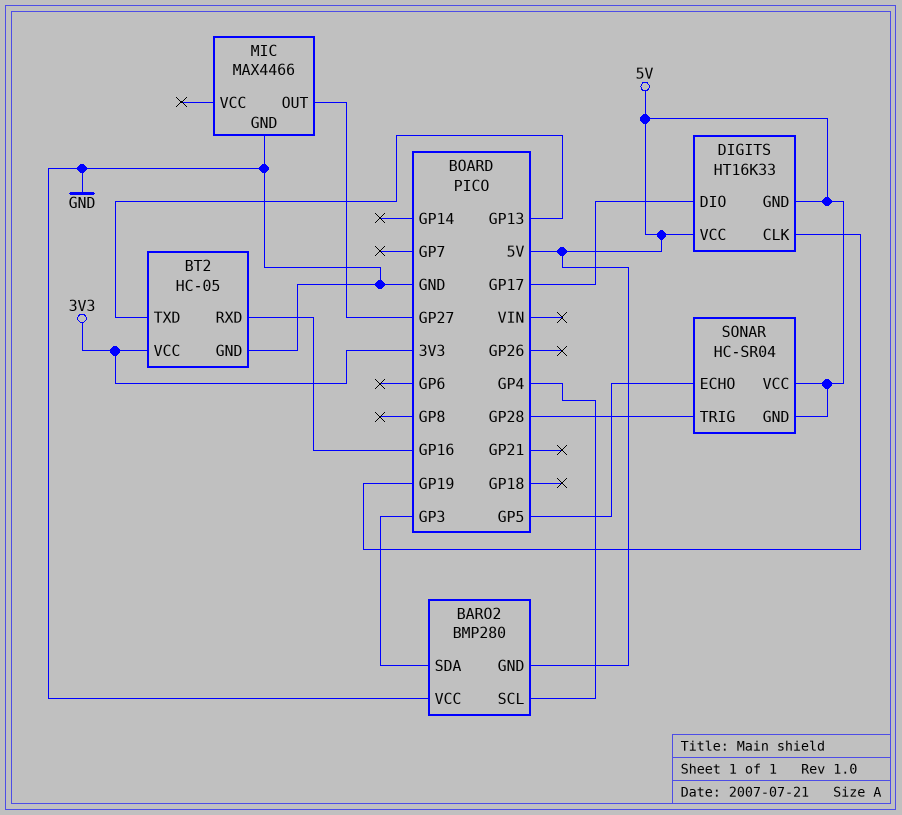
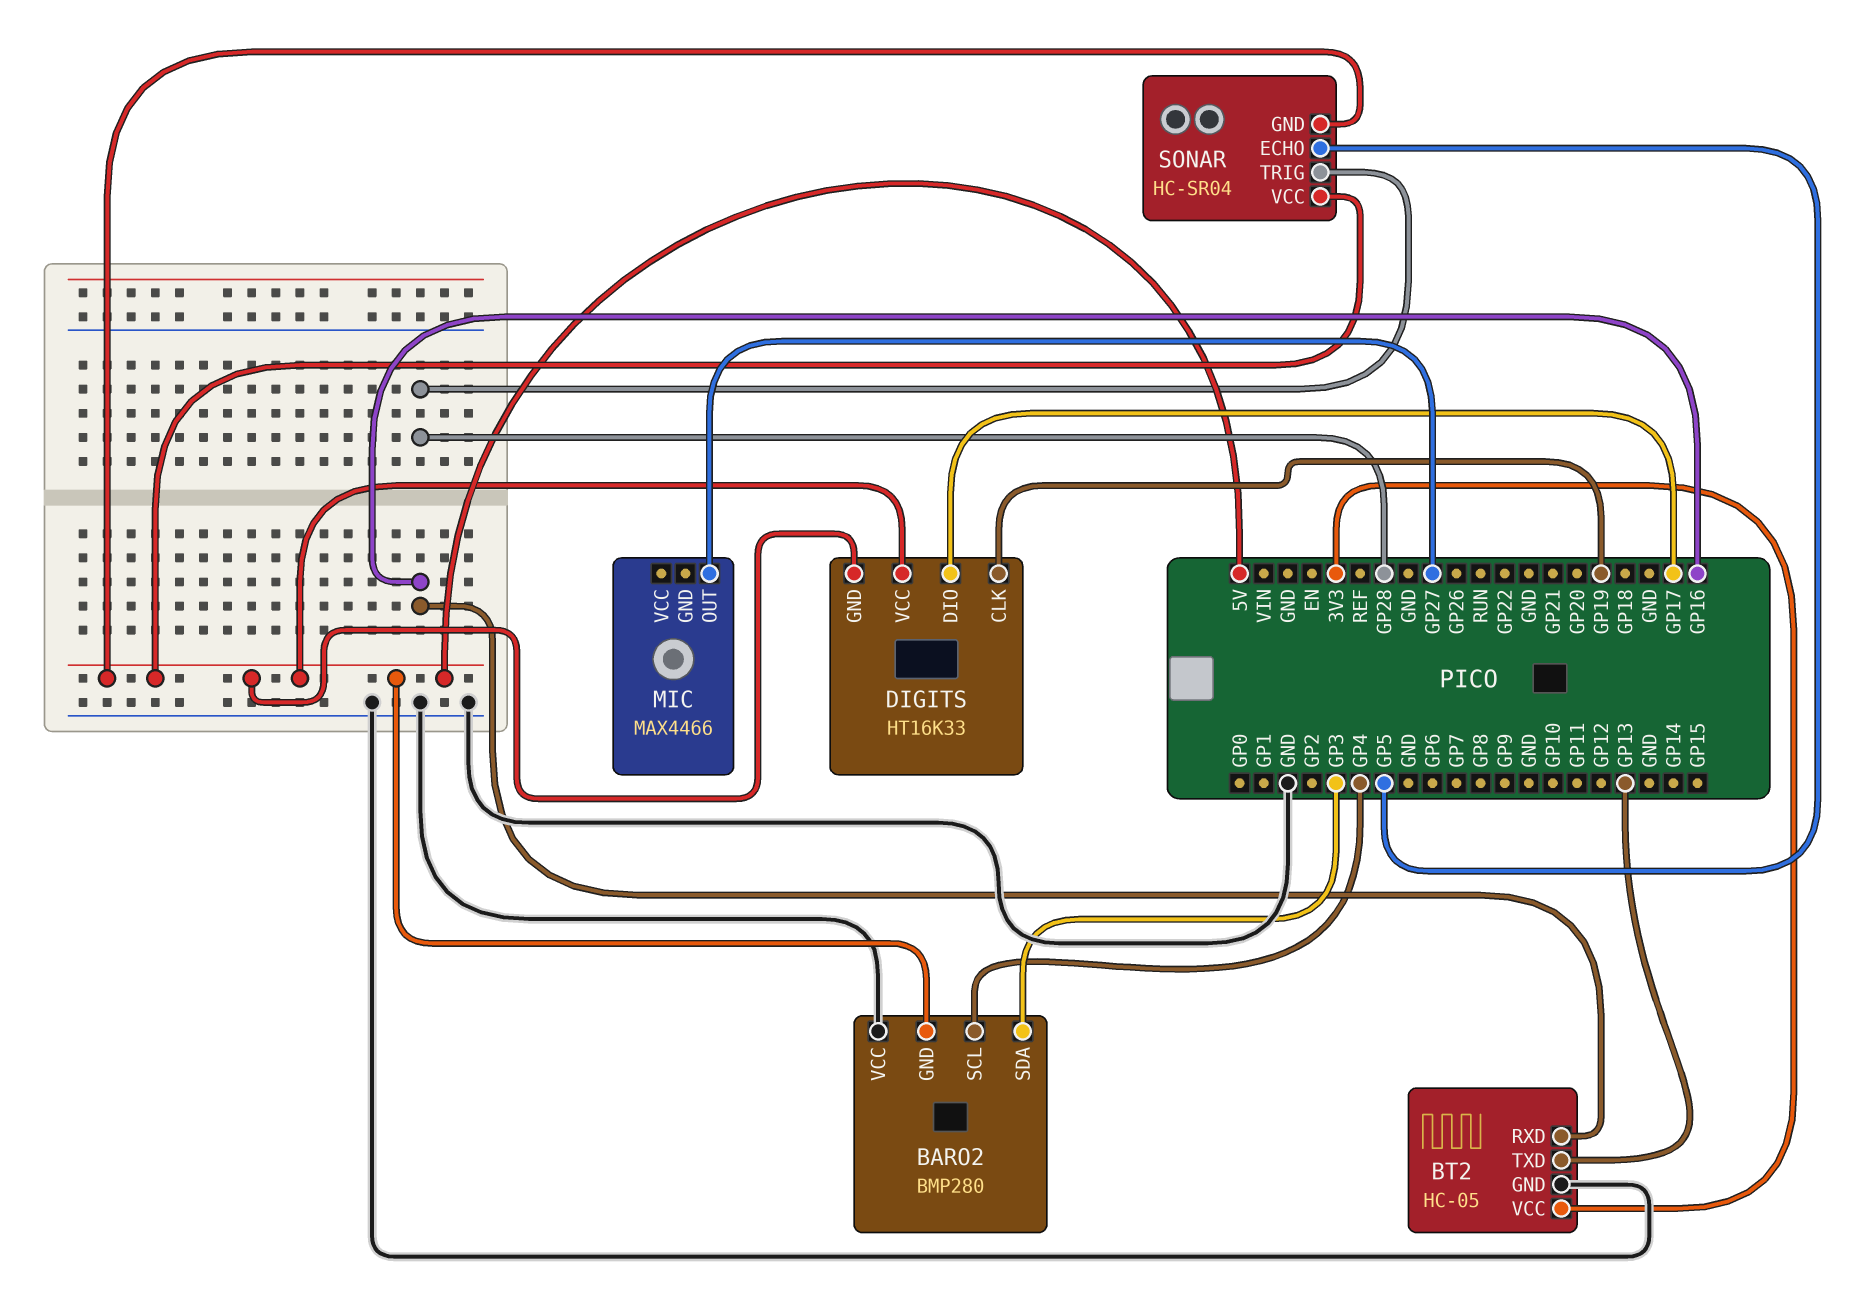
MIC pin GND: GND -> none

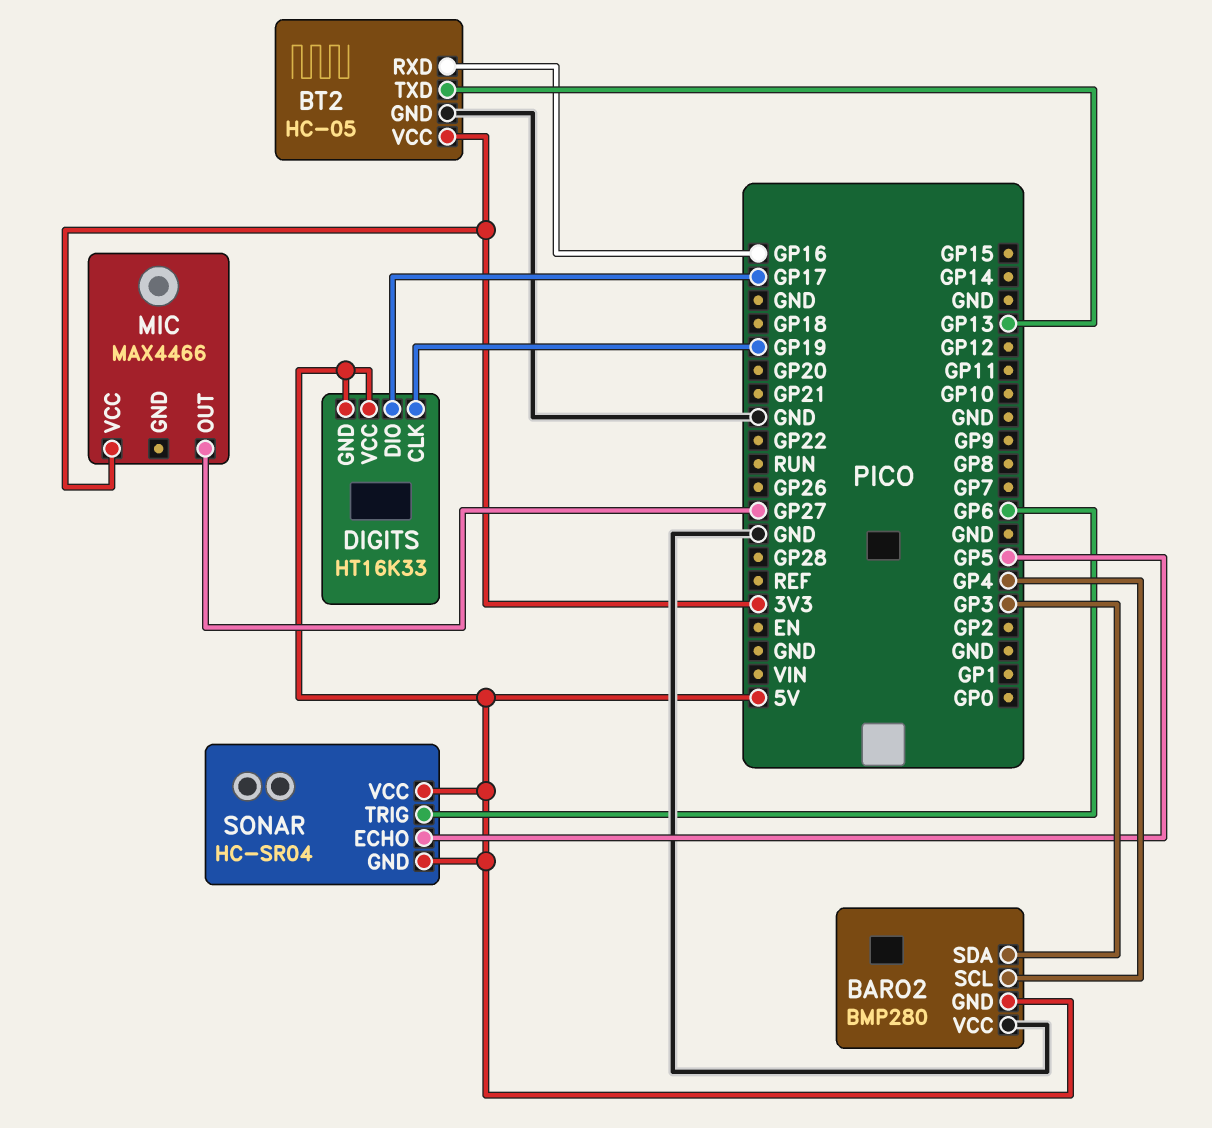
MIC pin VCC: none -> 3V3
SONAR pin TRIG: GP28 -> GP6

